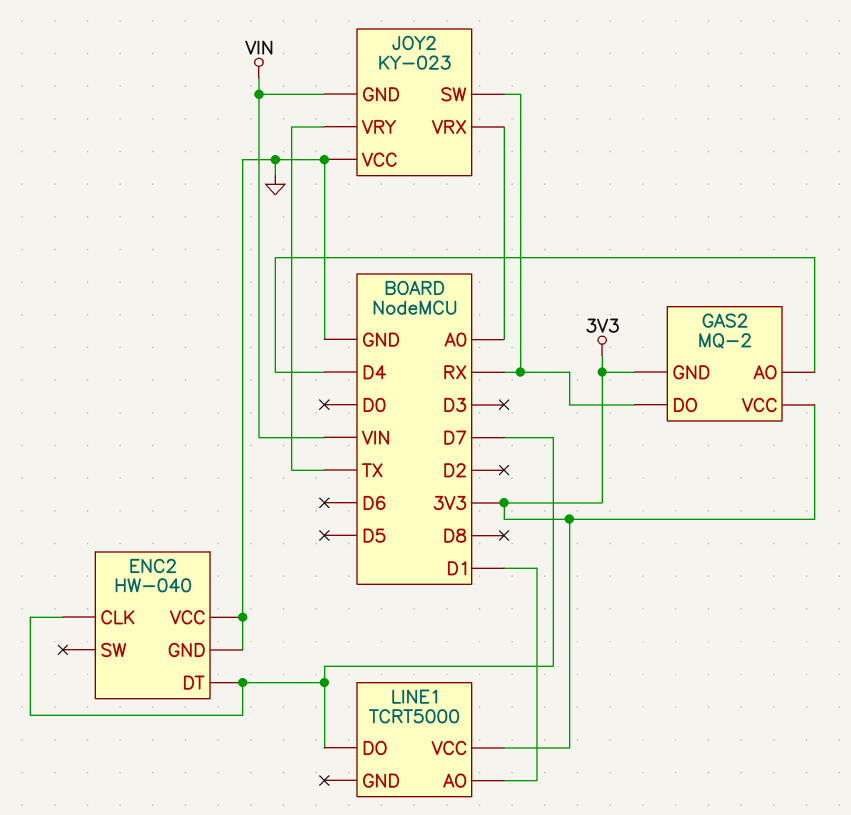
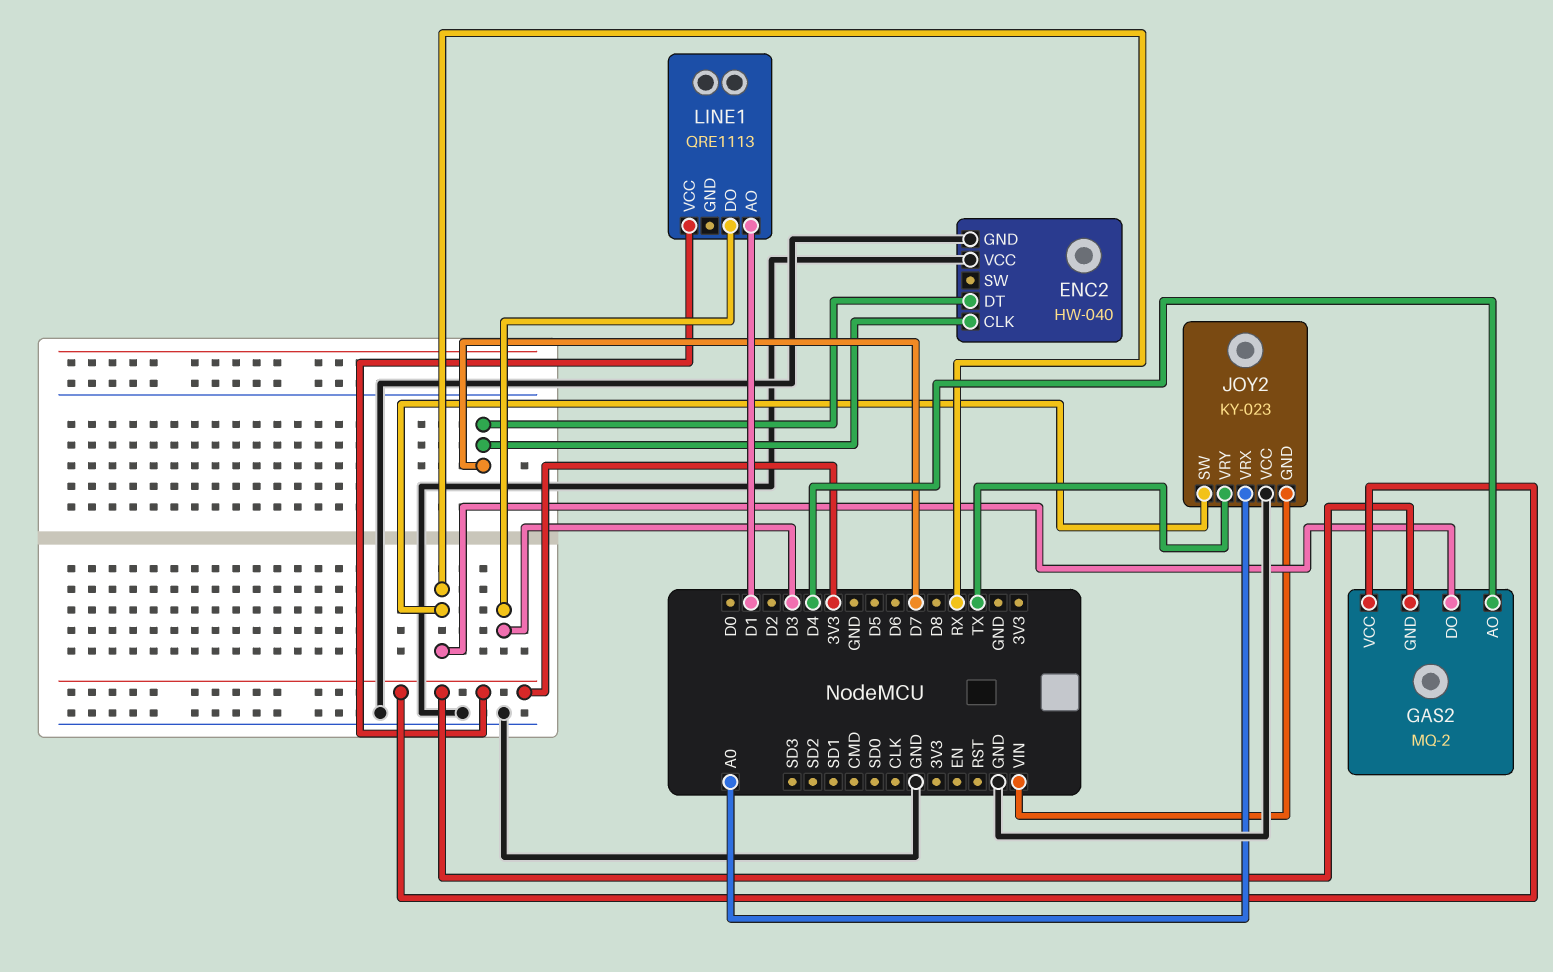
LINE1: TCRT5000 -> QRE1113
LINE1 pin DO: D7 -> D3

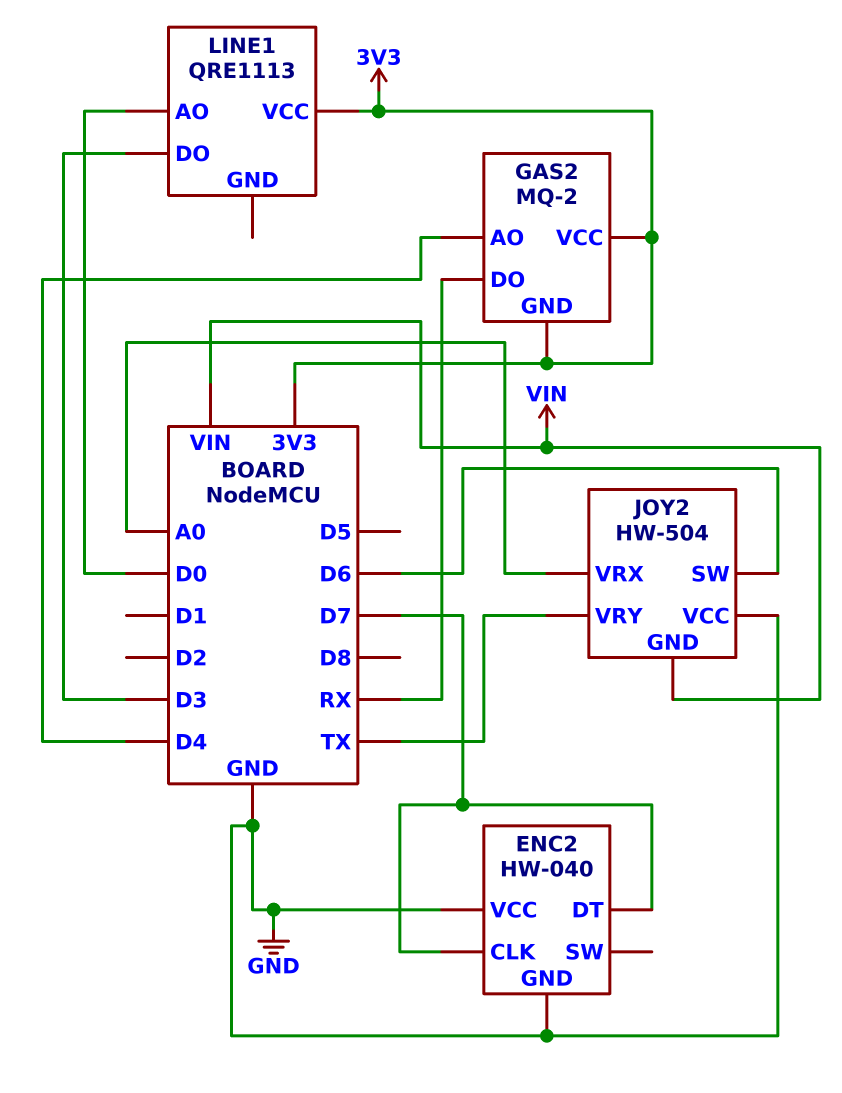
JOY2: KY-023 -> HW-504
JOY2 pin SW: RX -> D6
LINE1 pin AO: D1 -> D0

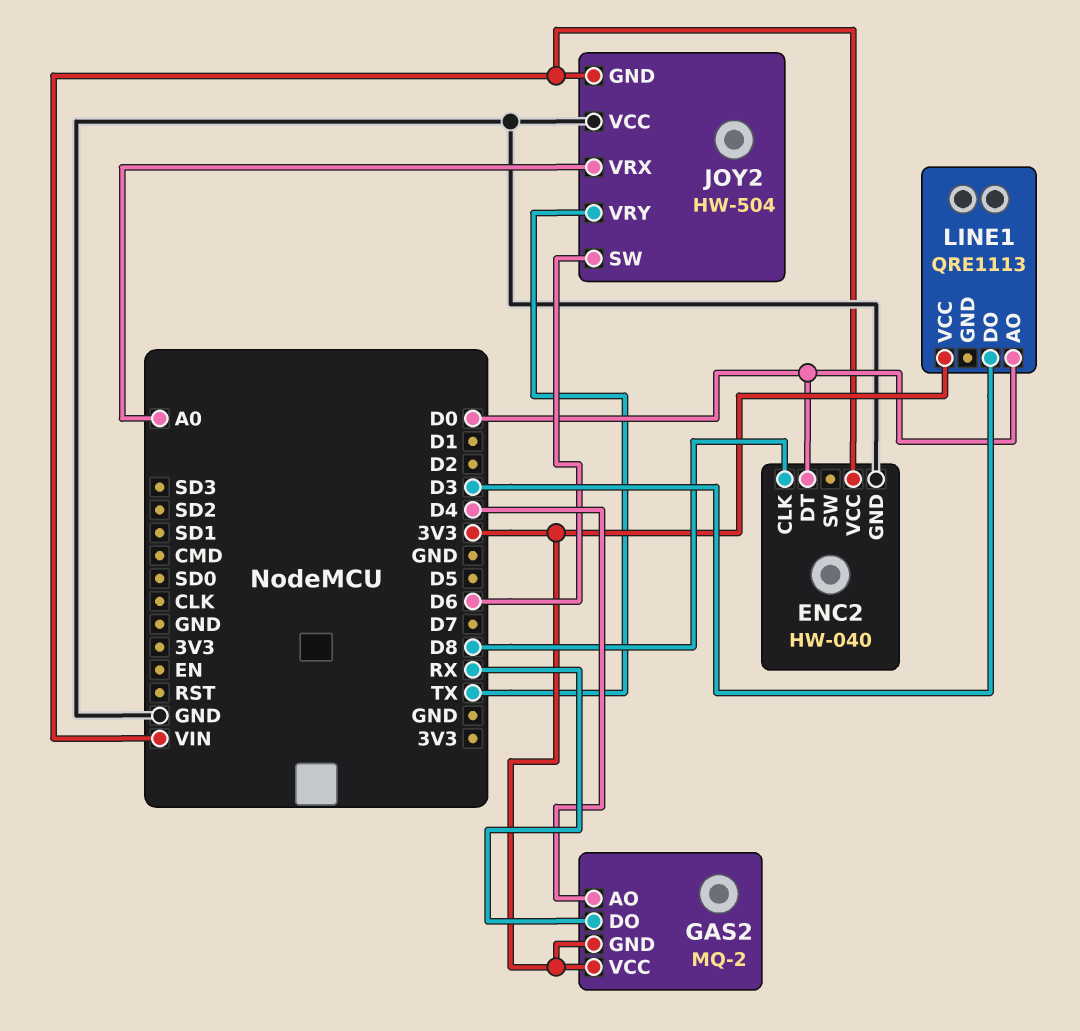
ENC2 pin CLK: D7 -> D8
ENC2 pin DT: D7 -> D0
ENC2 pin VCC: GND -> VIN

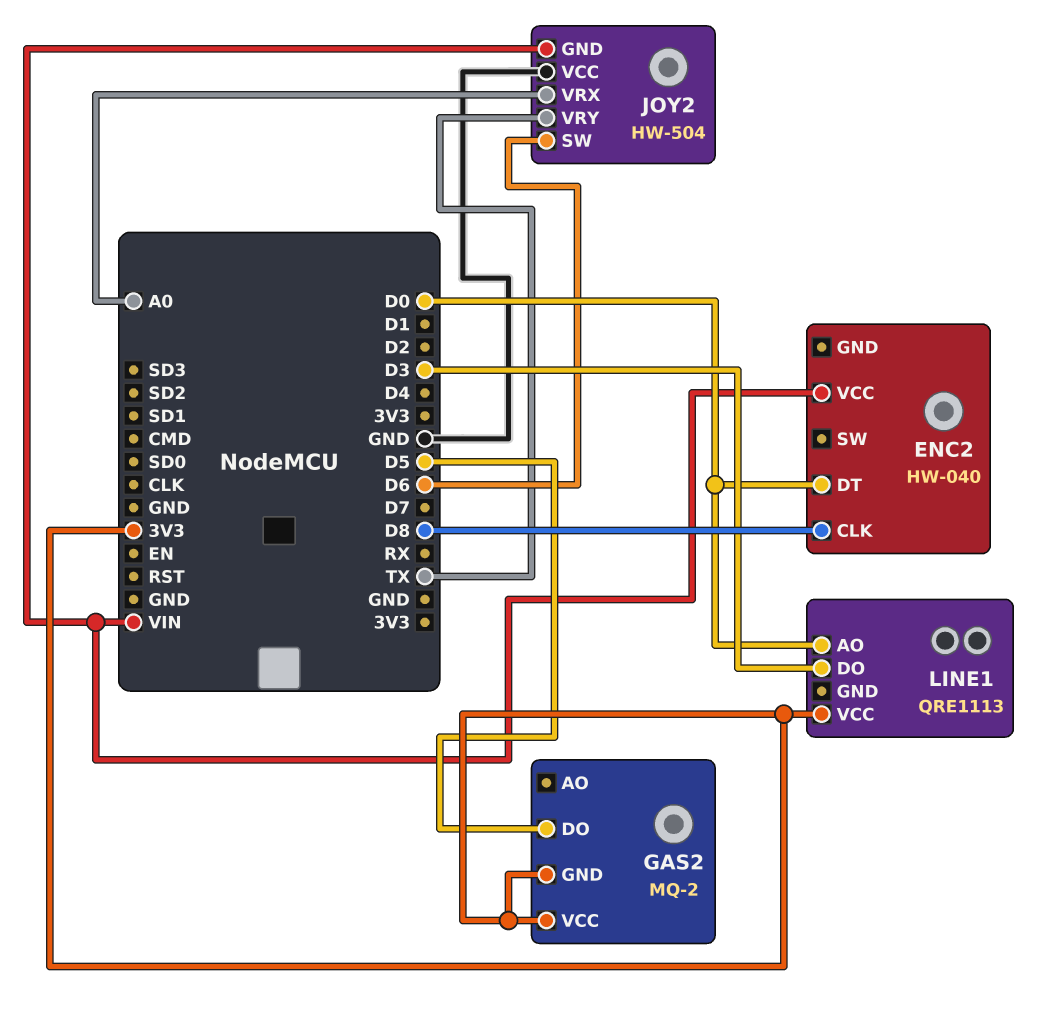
ENC2 pin GND: GND -> none
GAS2 pin AO: D4 -> none
GAS2 pin DO: RX -> D5

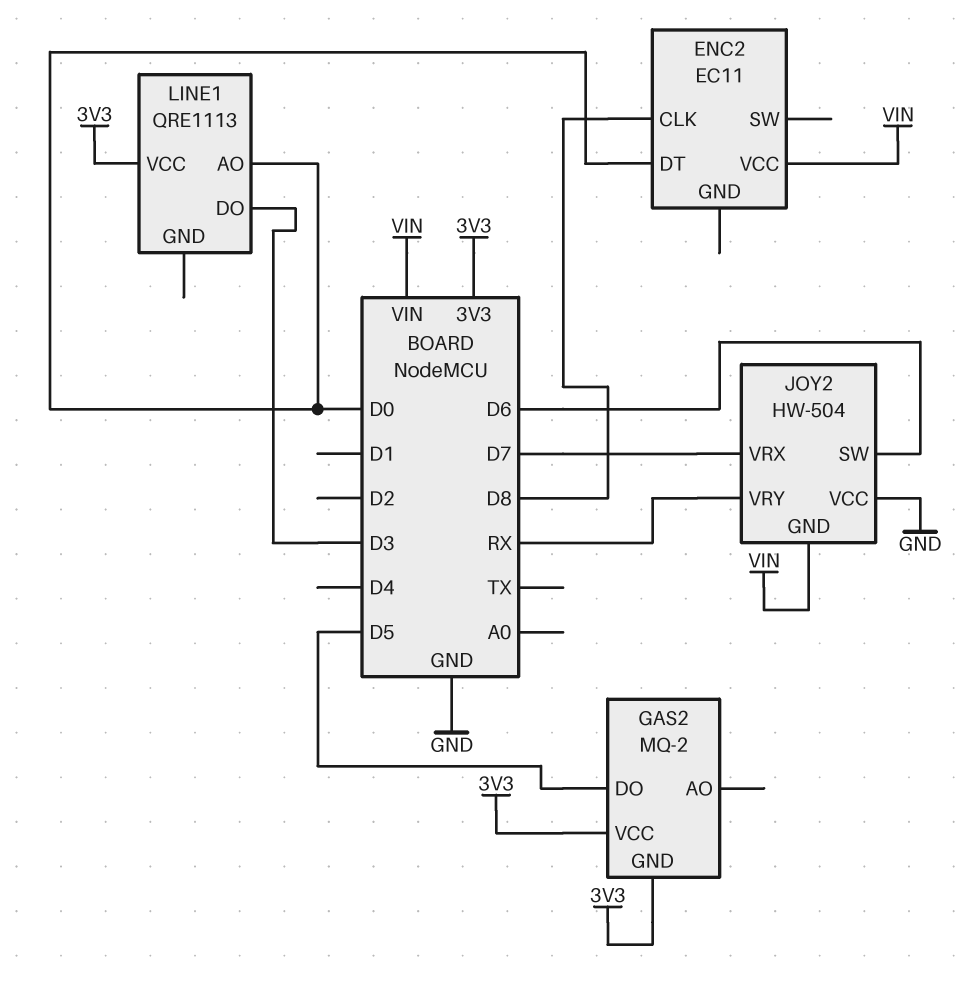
ENC2: HW-040 -> EC11
JOY2 pin VRX: A0 -> D7
JOY2 pin VRY: TX -> RX

